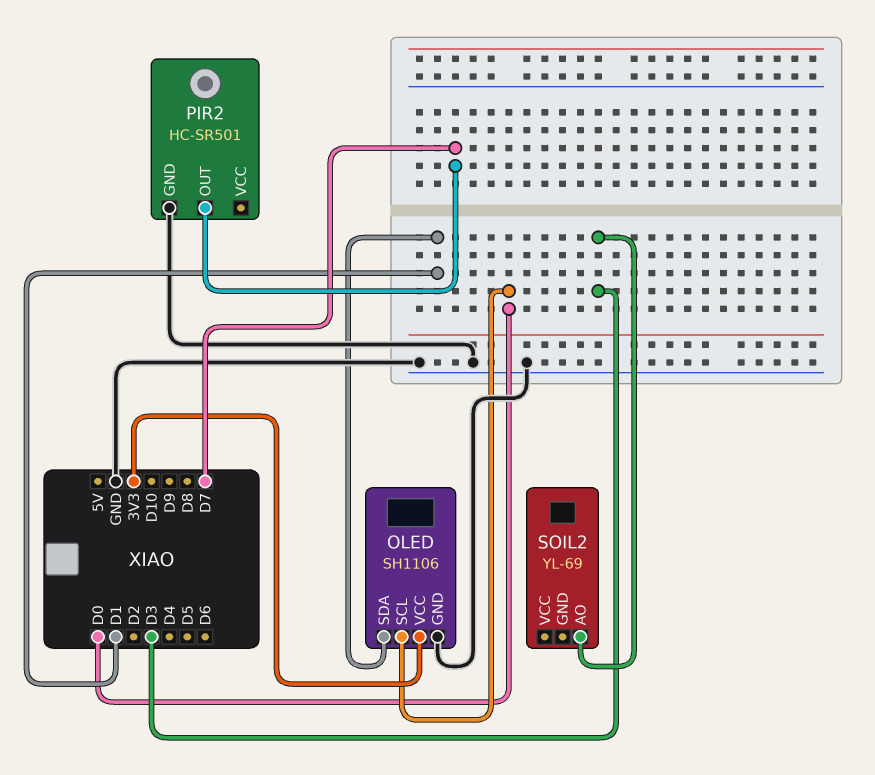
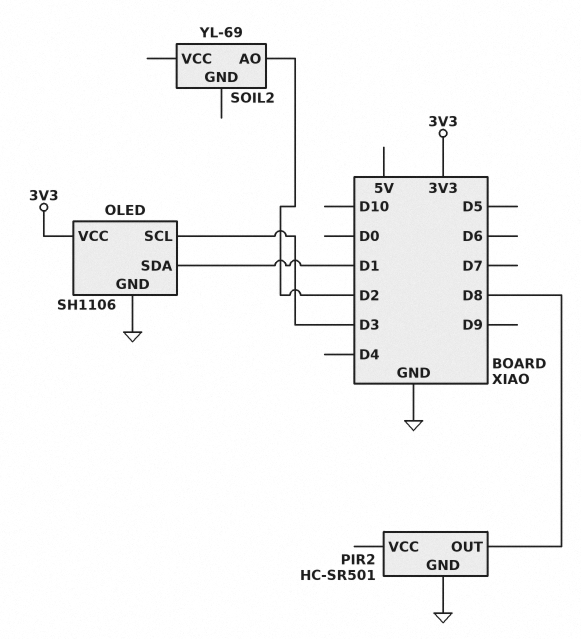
OLED pin SCL: D0 -> D3
PIR2 pin OUT: D7 -> D8
SOIL2 pin AO: D3 -> D2

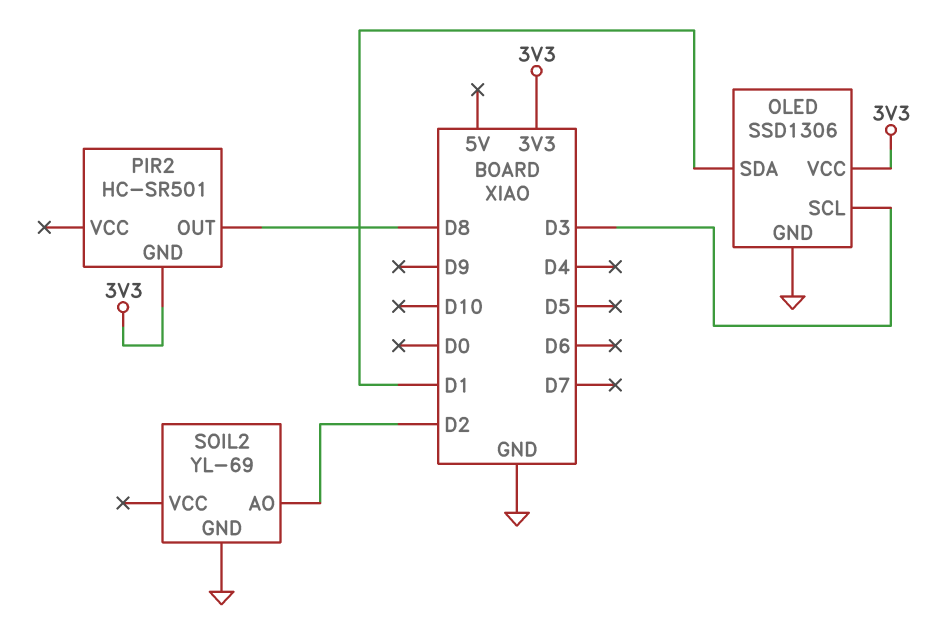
OLED: SH1106 -> SSD1306
PIR2 pin GND: GND -> 3V3
SOIL2 pin GND: none -> GND

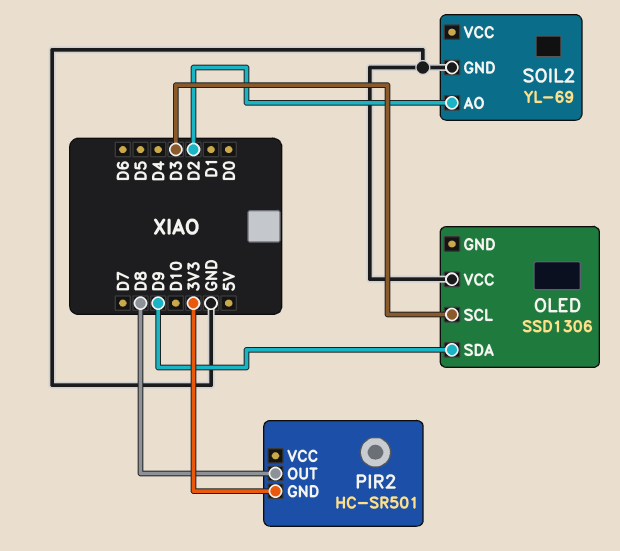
OLED pin GND: GND -> none
OLED pin SDA: D1 -> D9
OLED pin VCC: 3V3 -> GND

